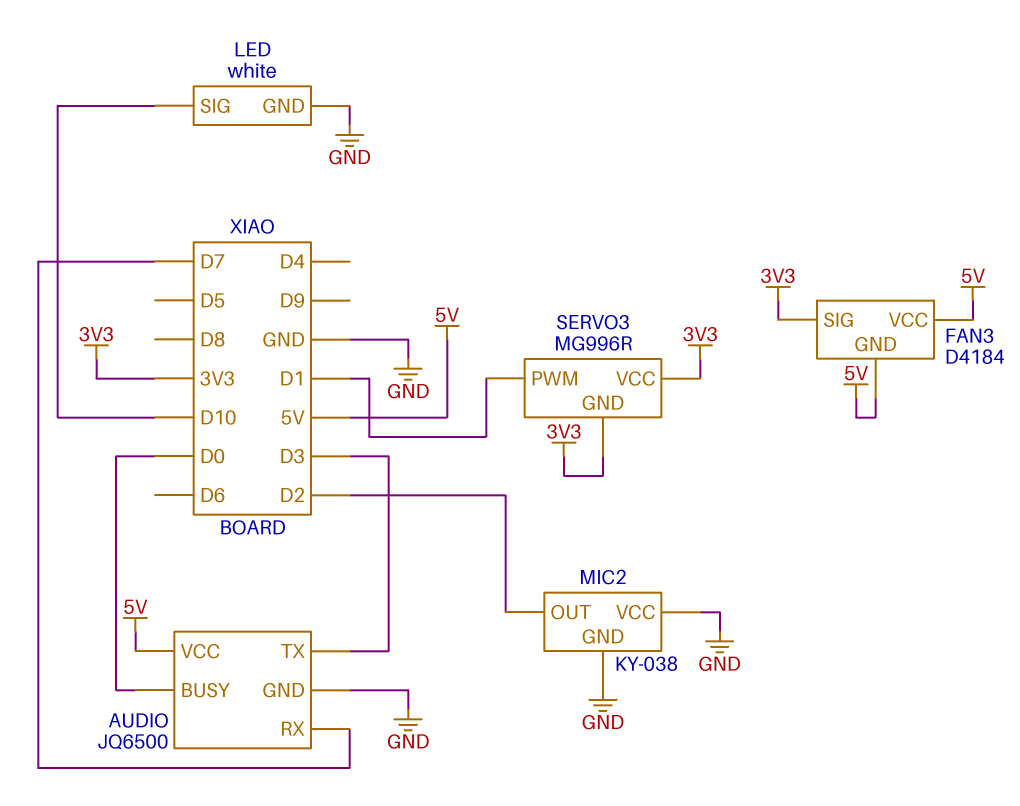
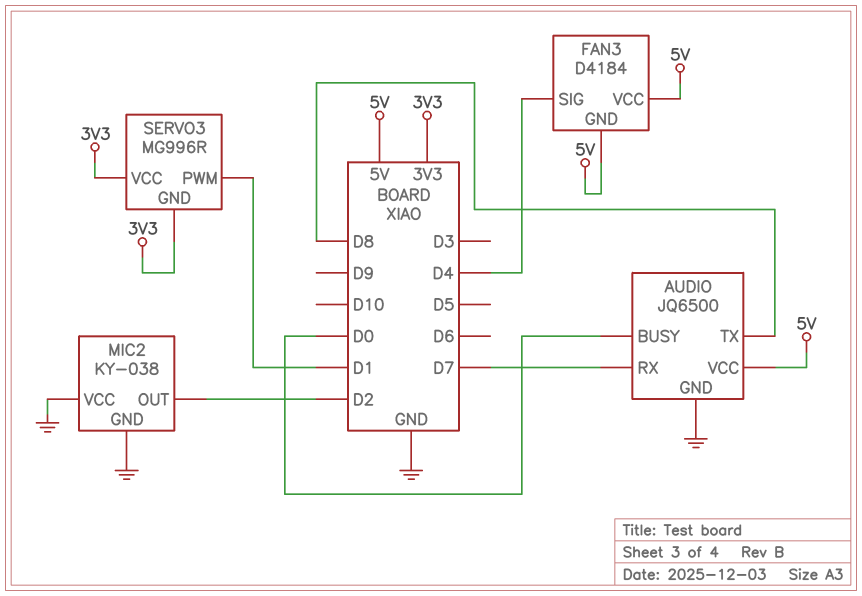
AUDIO pin TX: D3 -> D8
FAN3 pin SIG: 3V3 -> D4
LED: white -> none
LED pin GND: GND -> none
LED pin SIG: D10 -> none

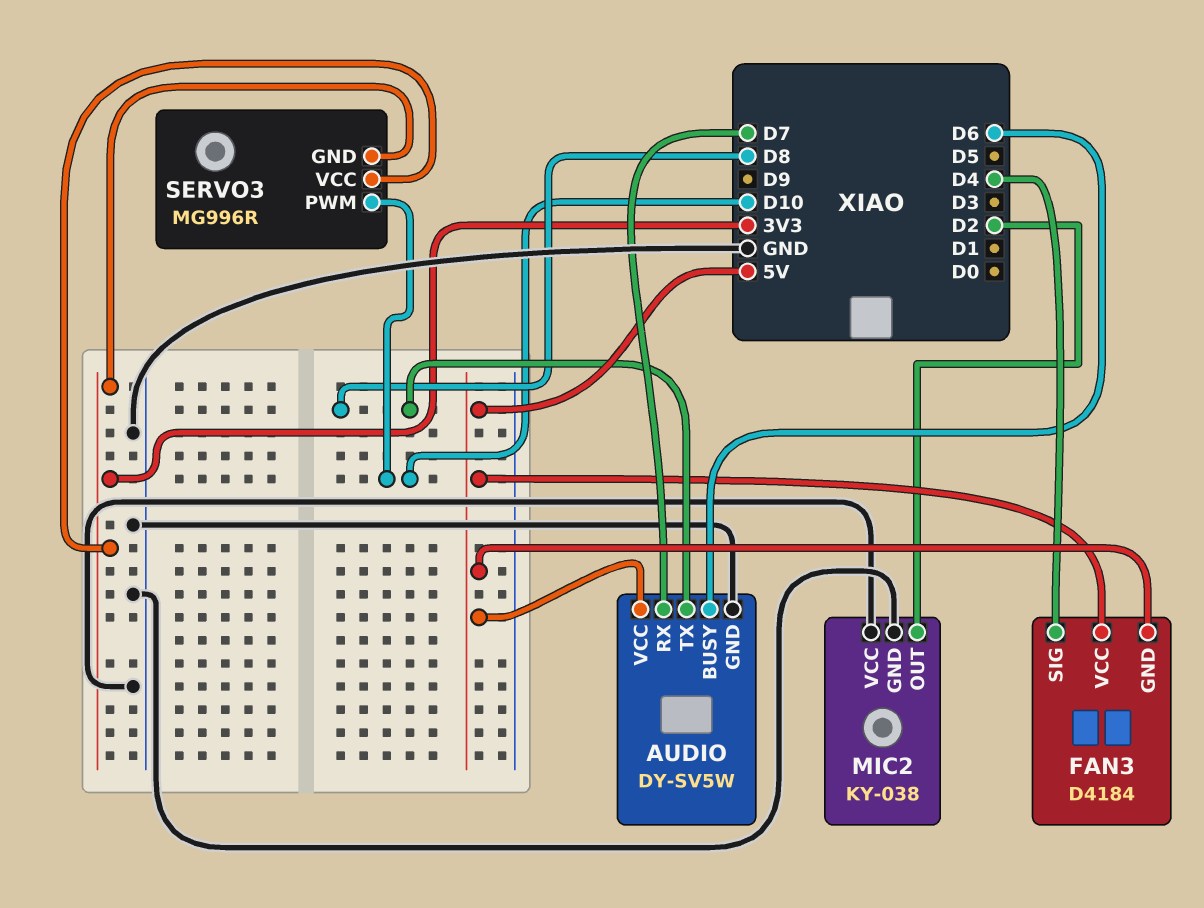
AUDIO: JQ6500 -> DY-SV5W
AUDIO pin BUSY: D0 -> D6
SERVO3 pin PWM: D1 -> D10

